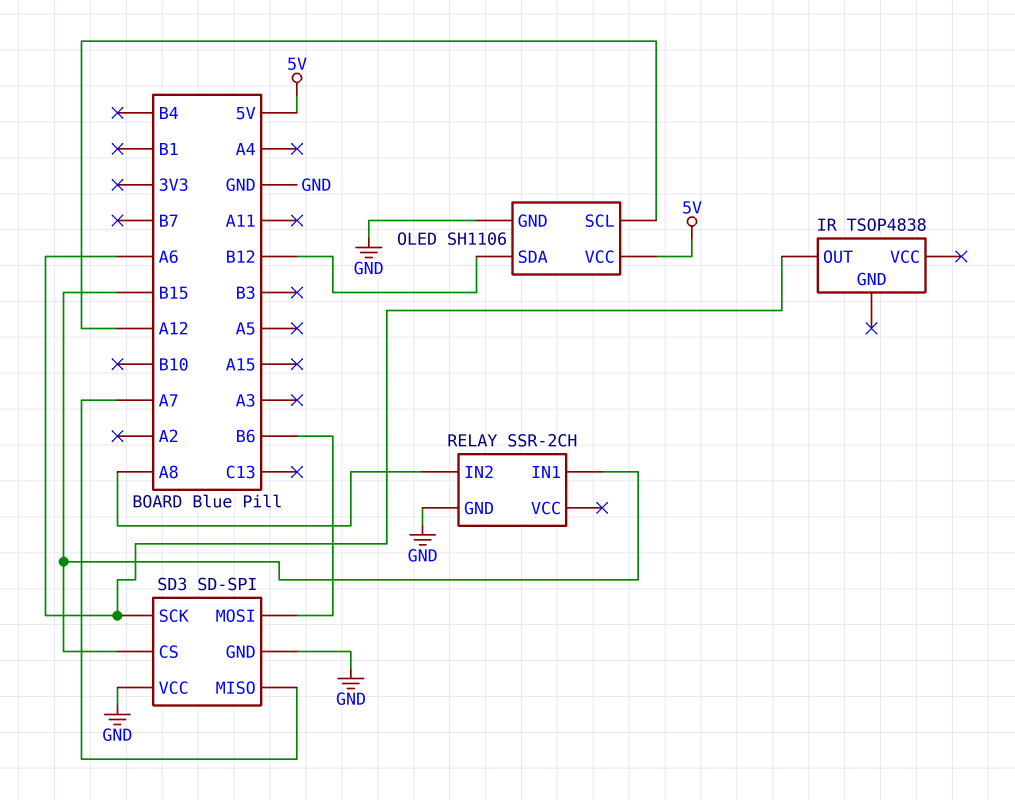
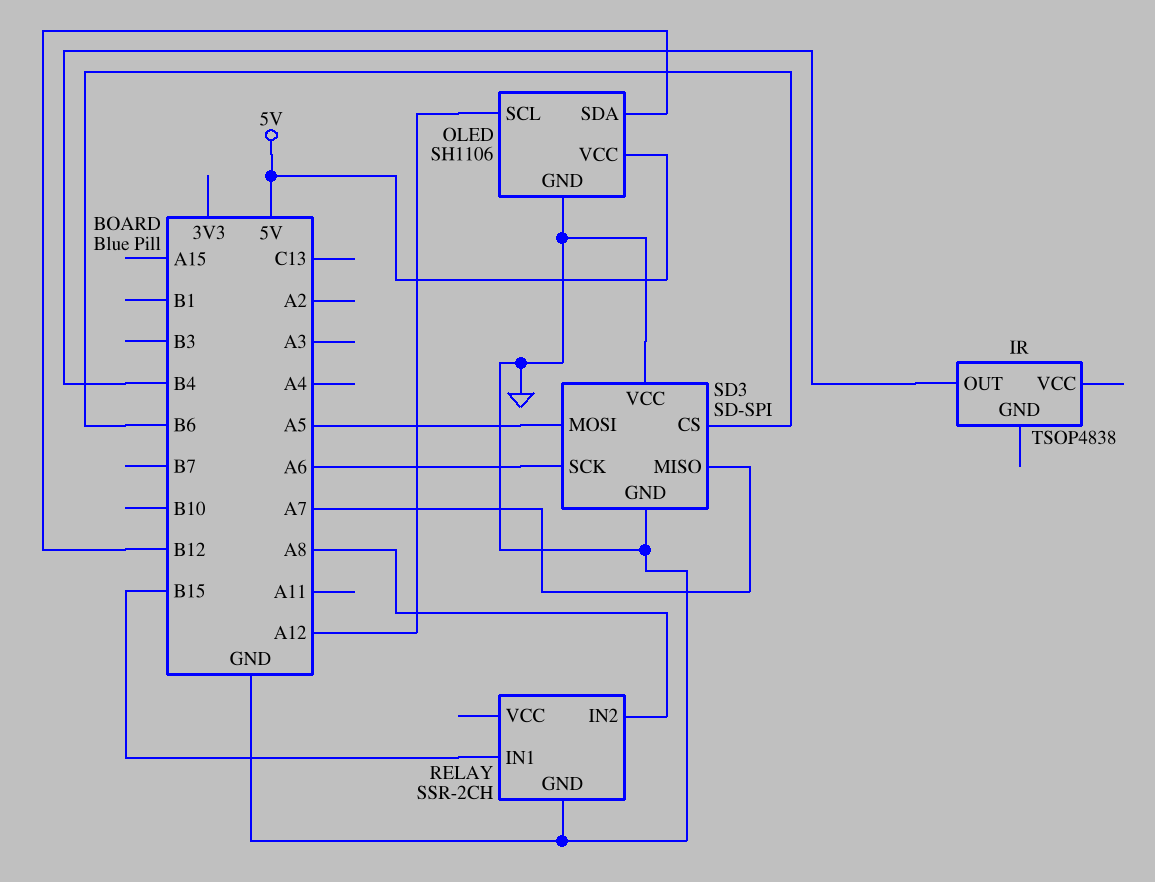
IR pin OUT: A6 -> B4
SD3 pin CS: B15 -> B6
SD3 pin MOSI: B6 -> A5

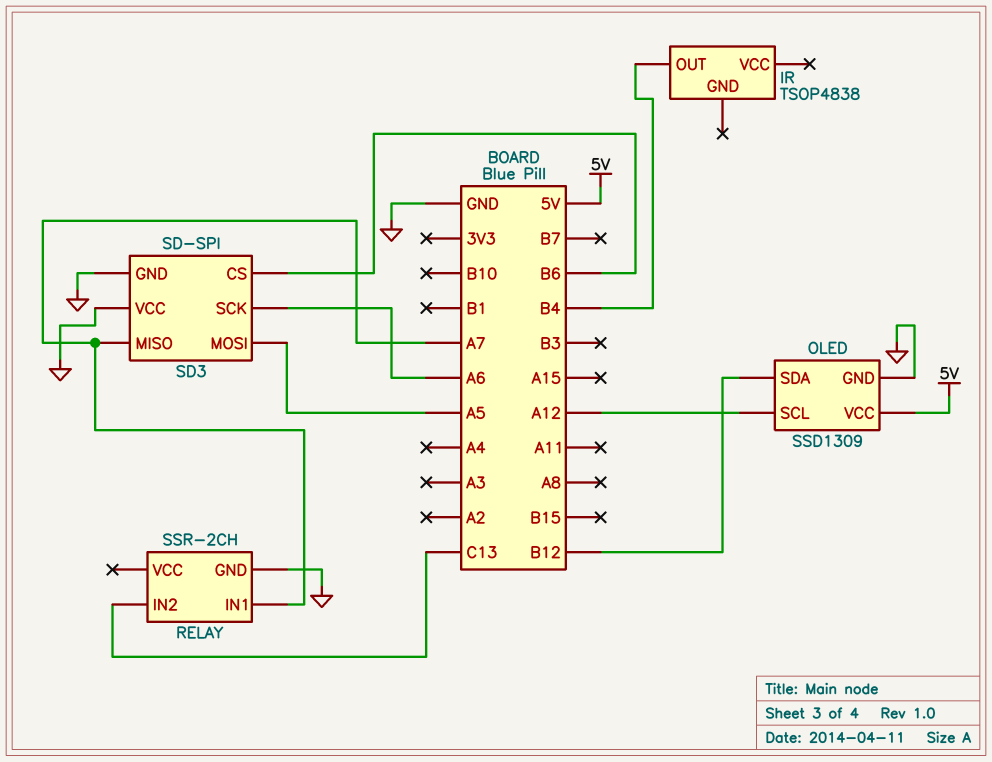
OLED: SH1106 -> SSD1309
RELAY pin IN1: B15 -> A7
RELAY pin IN2: A8 -> C13

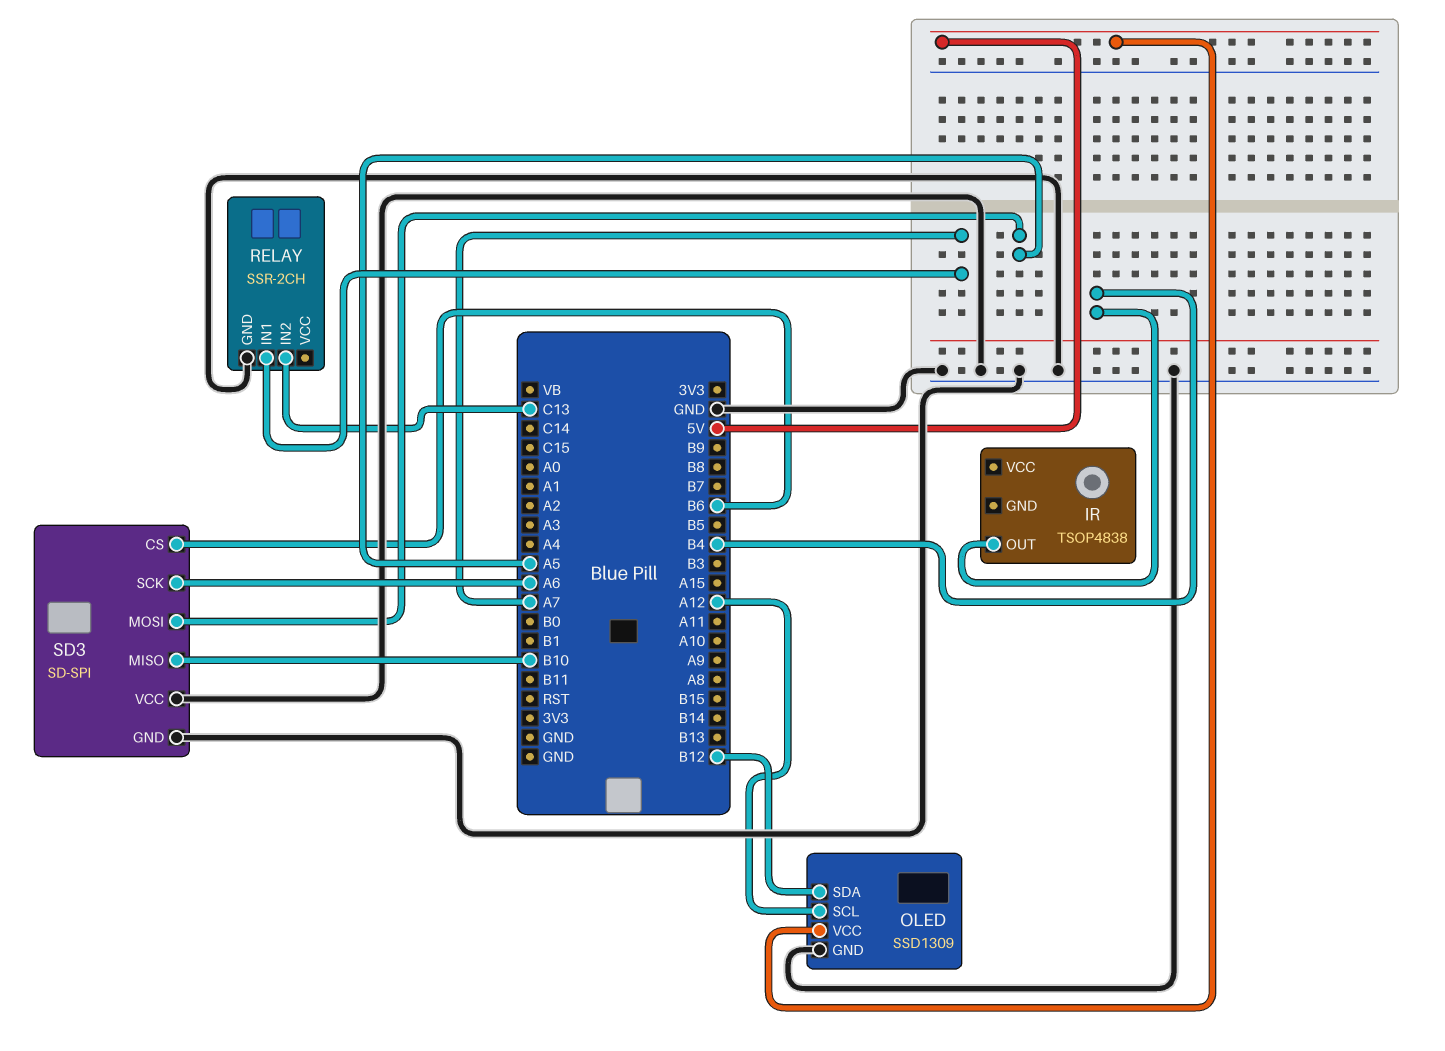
SD3 pin MISO: A7 -> B10

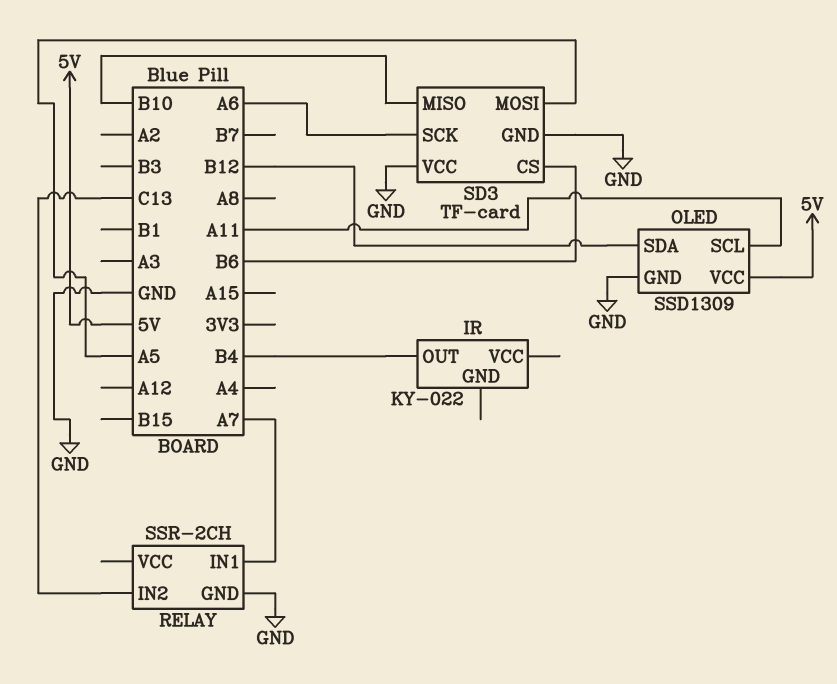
IR: TSOP4838 -> KY-022
OLED pin SCL: A12 -> A11
SD3: SD-SPI -> TF-card

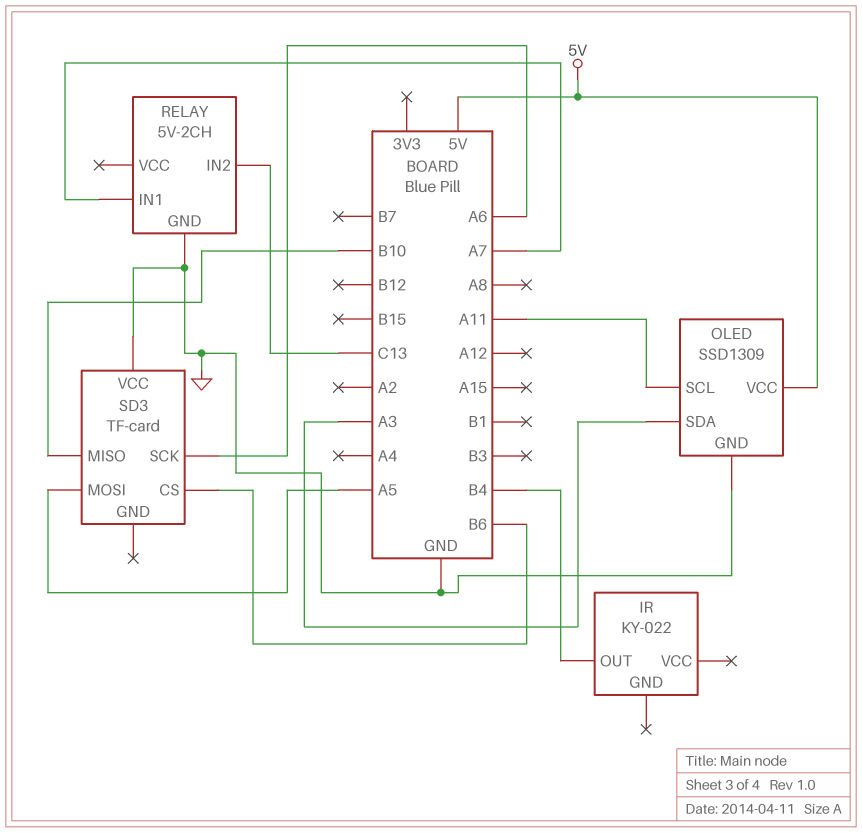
OLED pin SDA: B12 -> A3
RELAY: SSR-2CH -> 5V-2CH
SD3 pin GND: GND -> none

